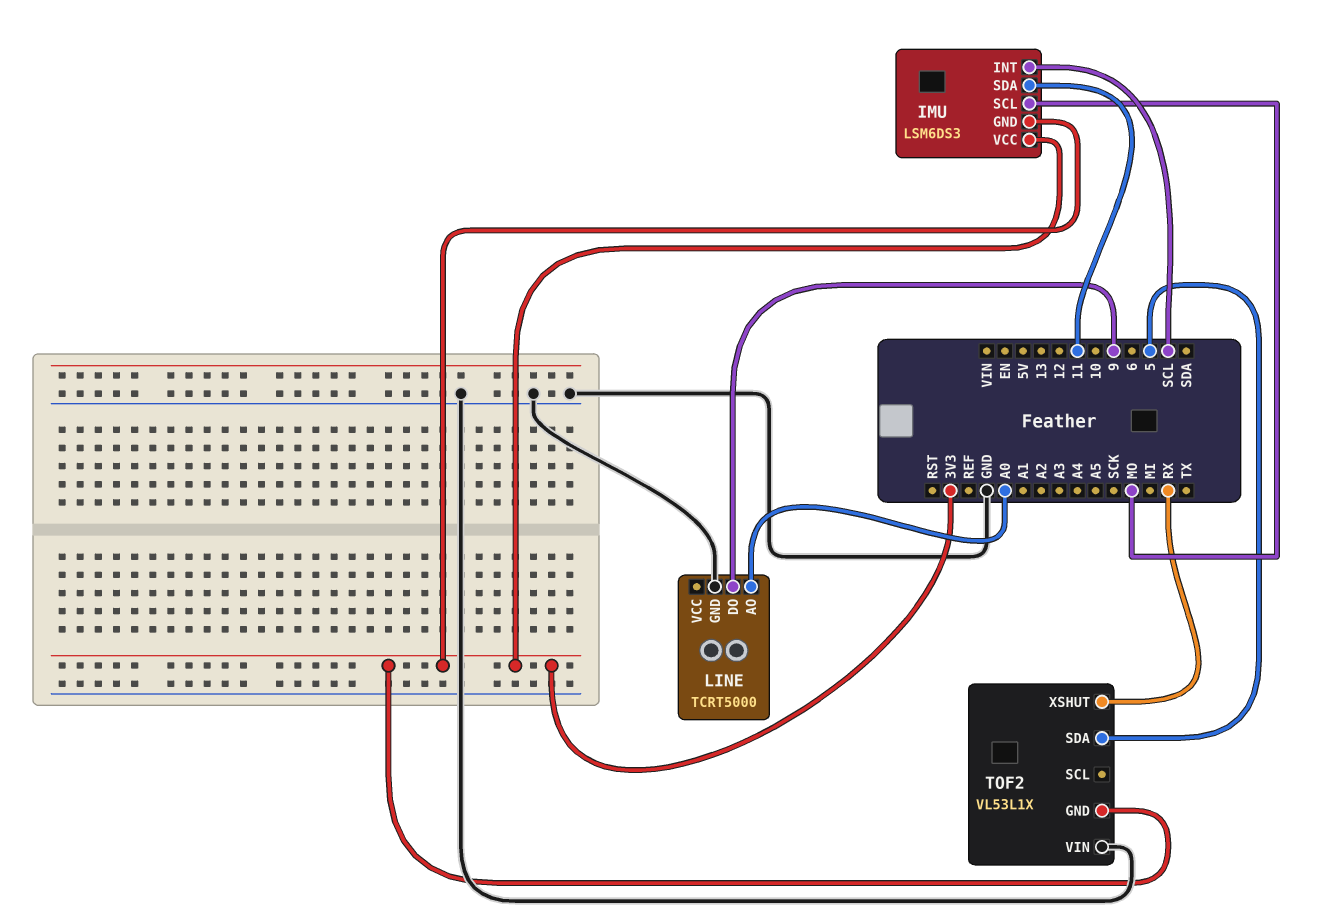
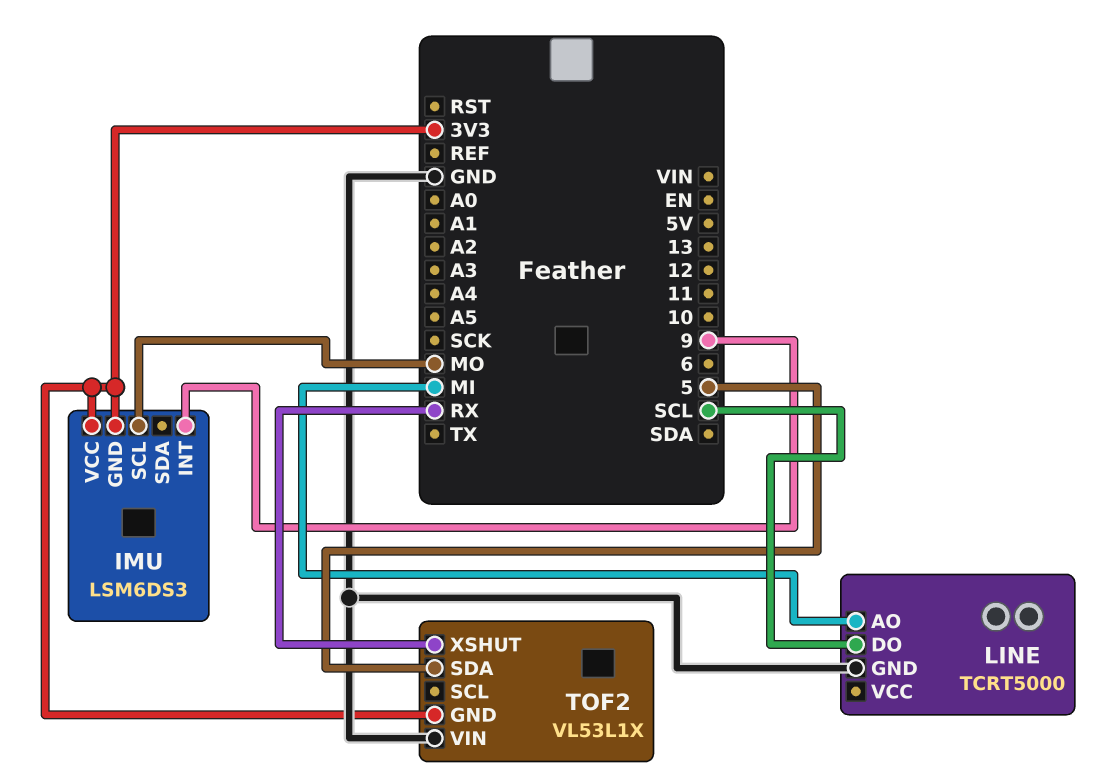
IMU pin INT: SCL -> 9
IMU pin SDA: 11 -> none
LINE pin AO: A0 -> MI
LINE pin DO: 9 -> SCL

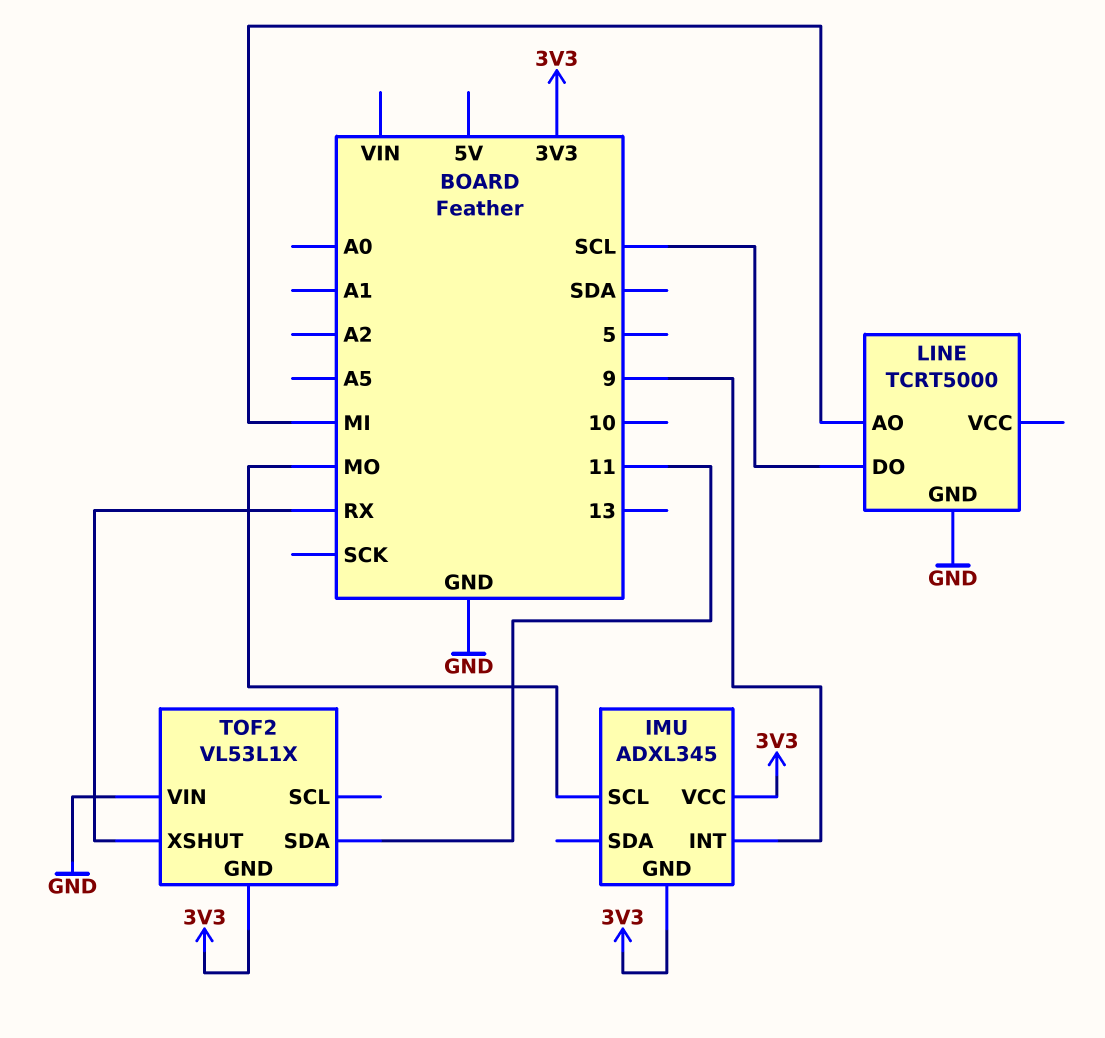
IMU: LSM6DS3 -> ADXL345
TOF2 pin SDA: 5 -> 11

